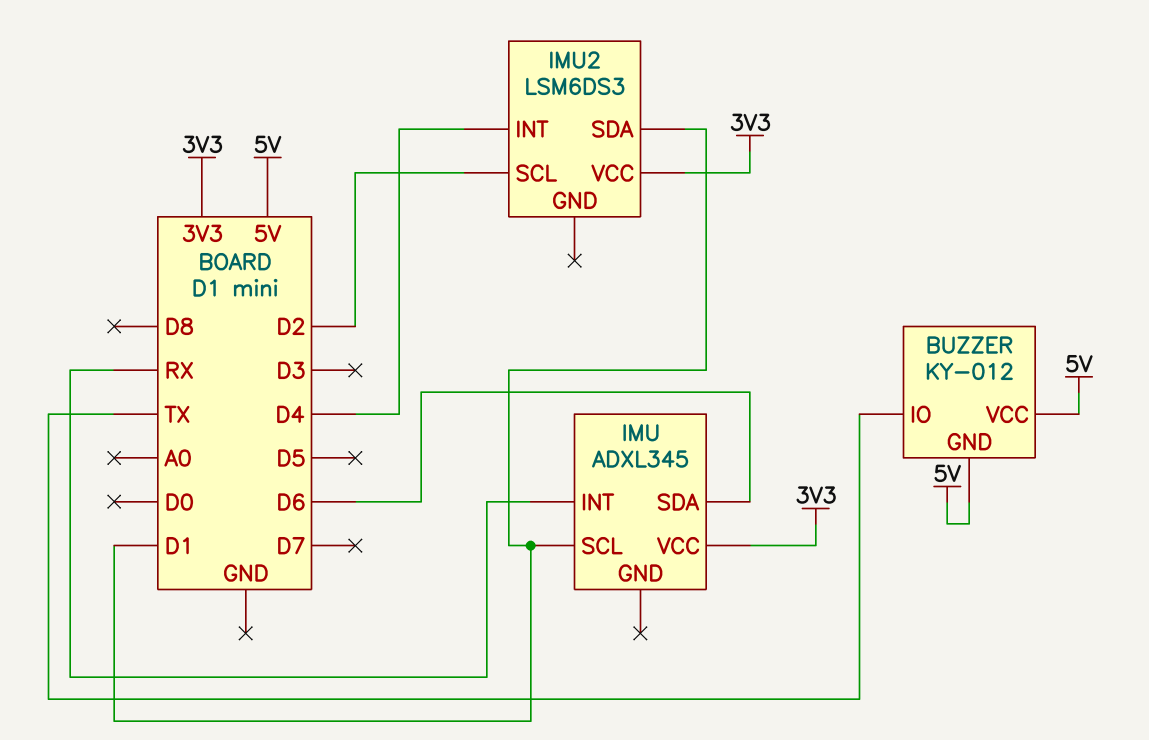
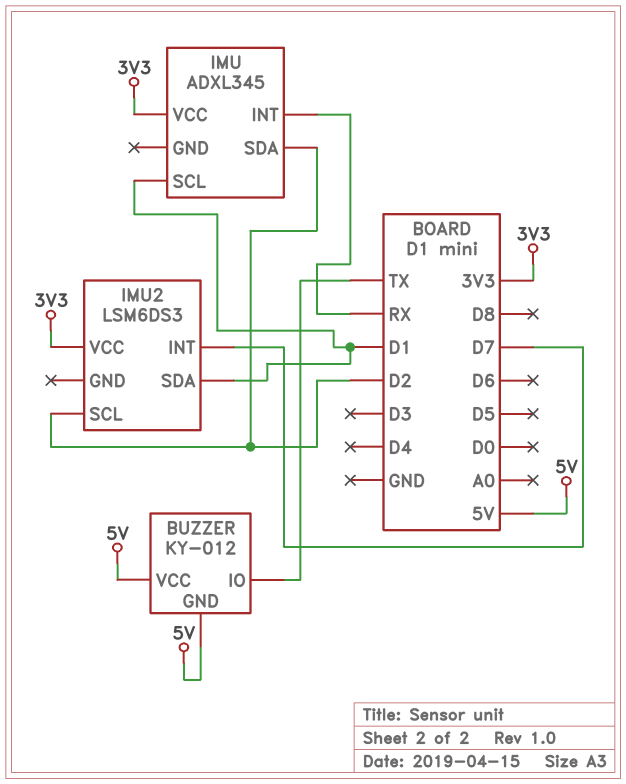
IMU pin SDA: D6 -> D2
IMU2 pin INT: D4 -> D7

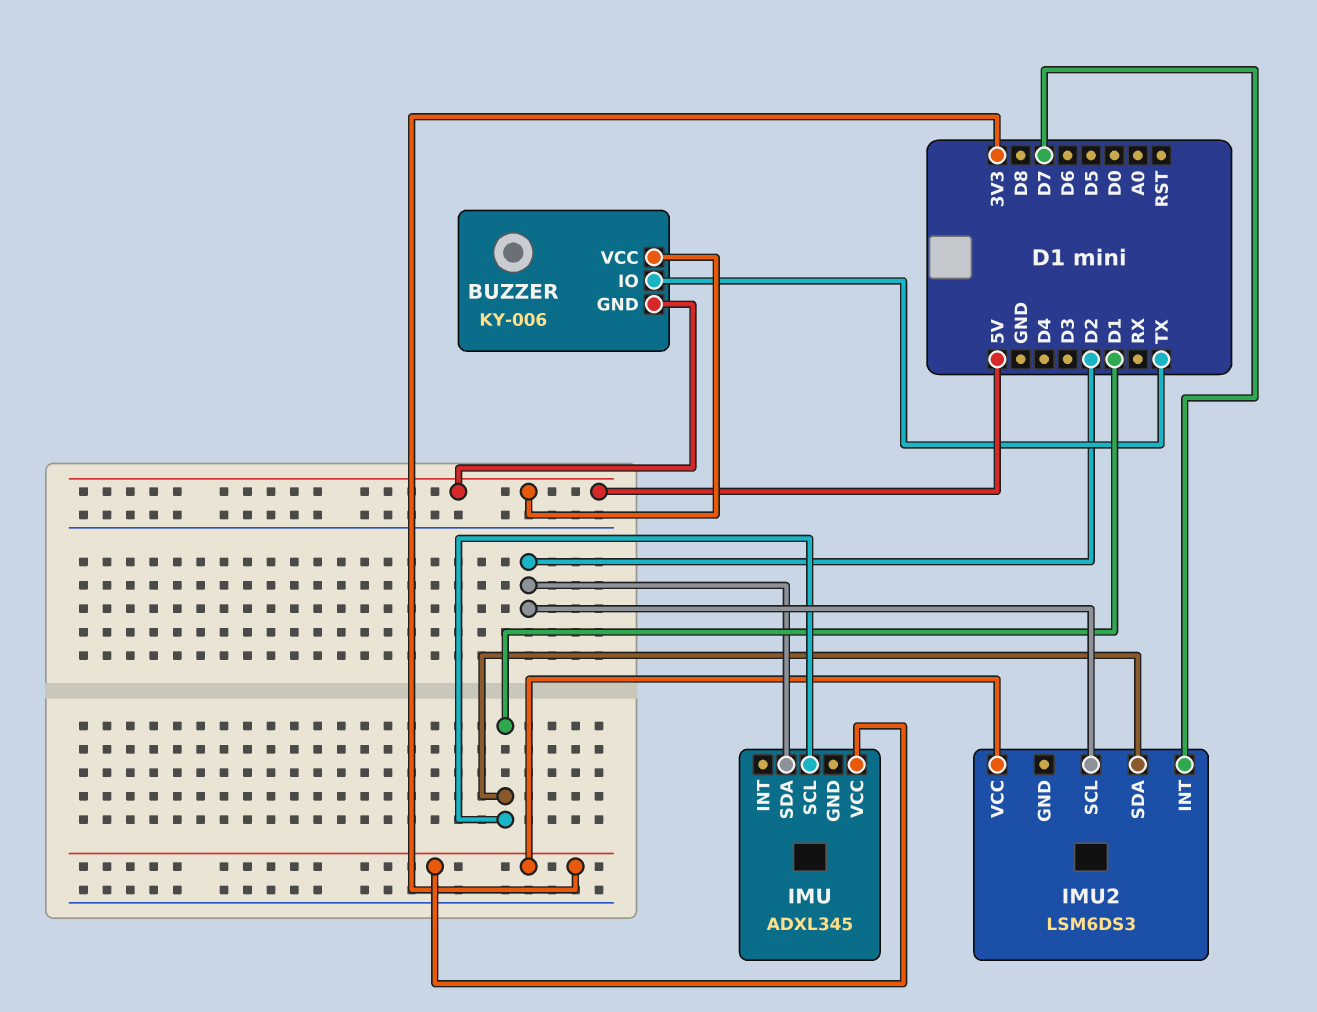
BUZZER: KY-012 -> KY-006
IMU pin INT: RX -> none

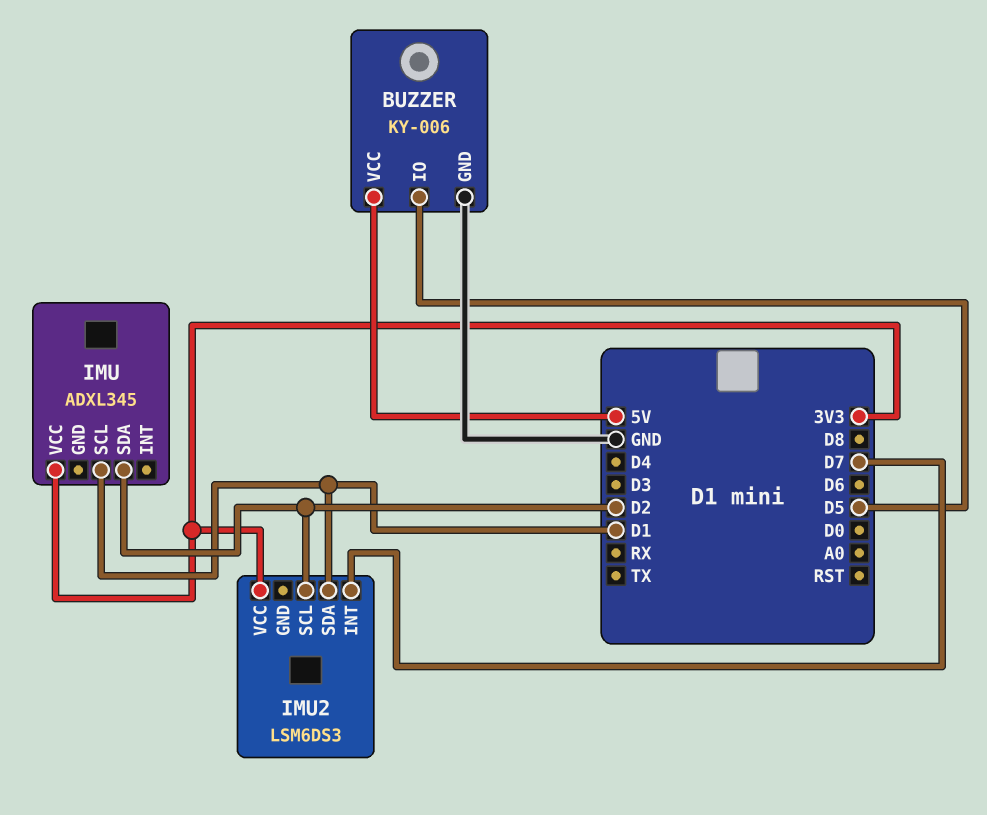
BUZZER pin GND: 5V -> GND
BUZZER pin IO: TX -> D5

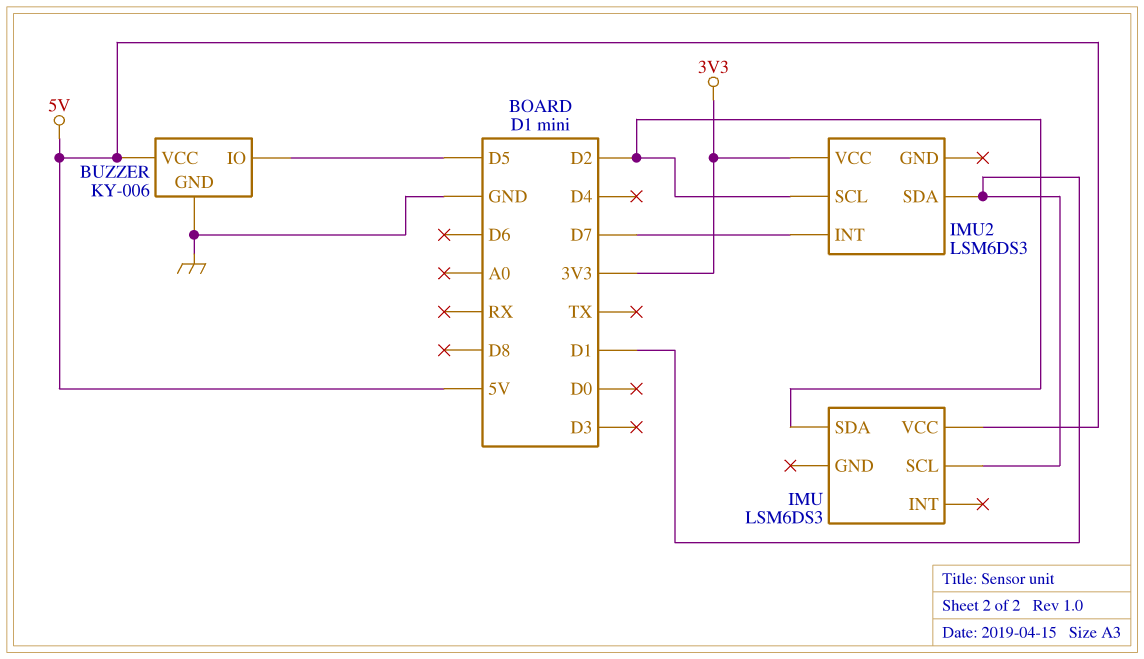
IMU: ADXL345 -> LSM6DS3
IMU pin VCC: 3V3 -> 5V

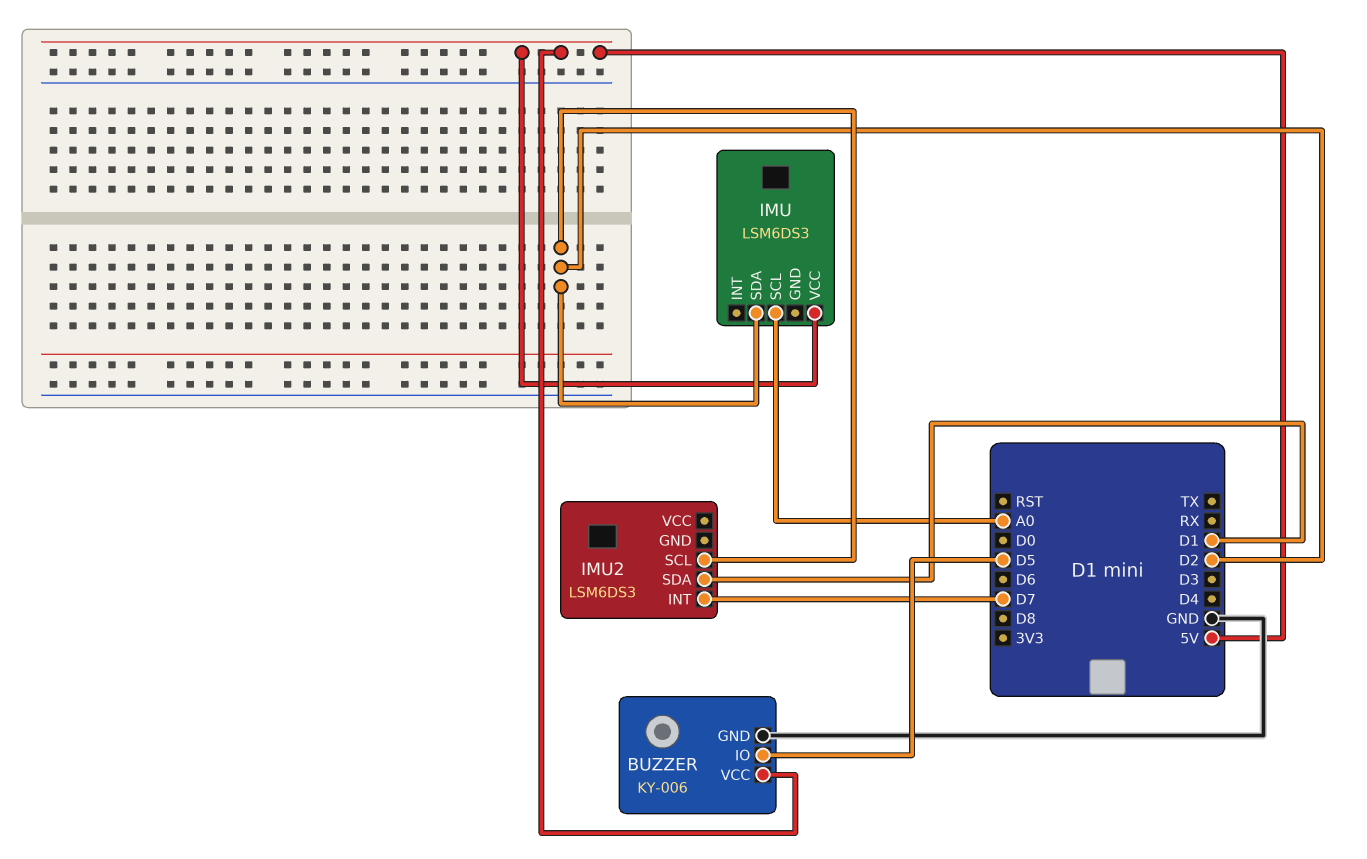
IMU pin SCL: D1 -> A0
IMU2 pin VCC: 3V3 -> none

